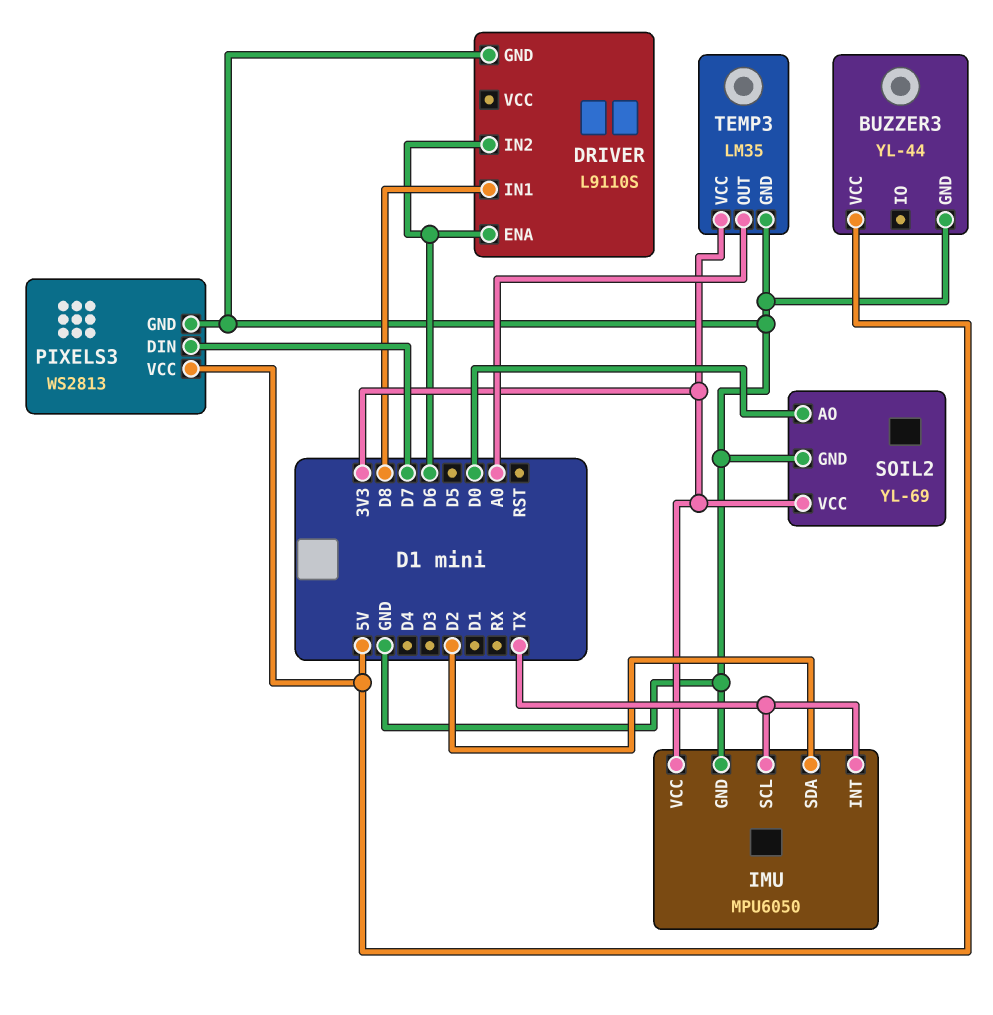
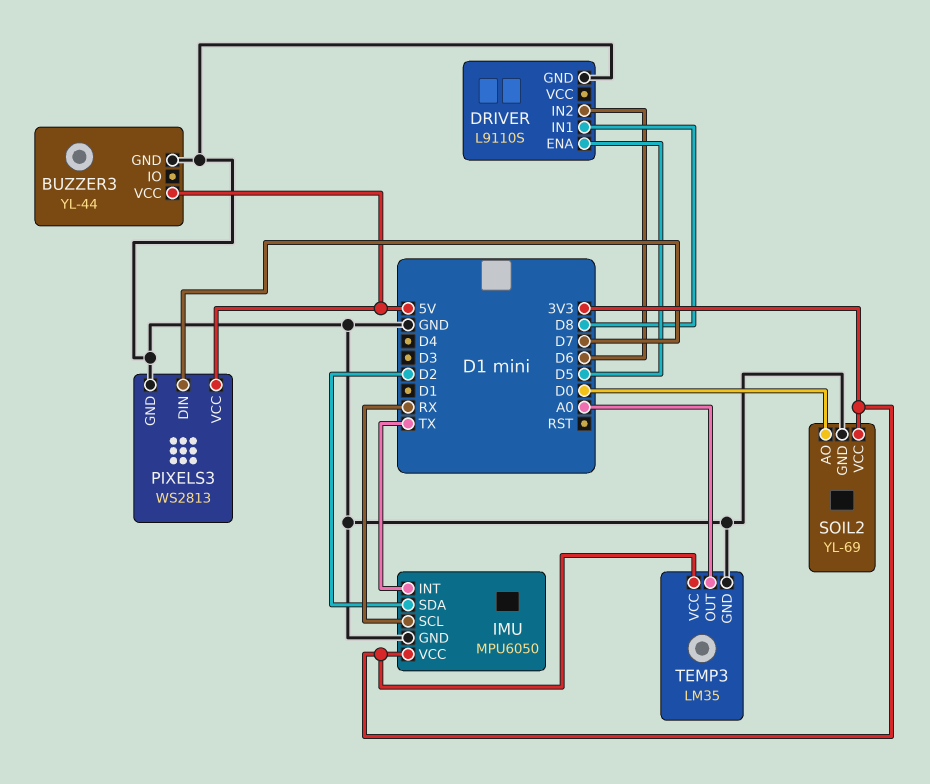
DRIVER pin ENA: D6 -> D5
IMU pin SCL: TX -> RX

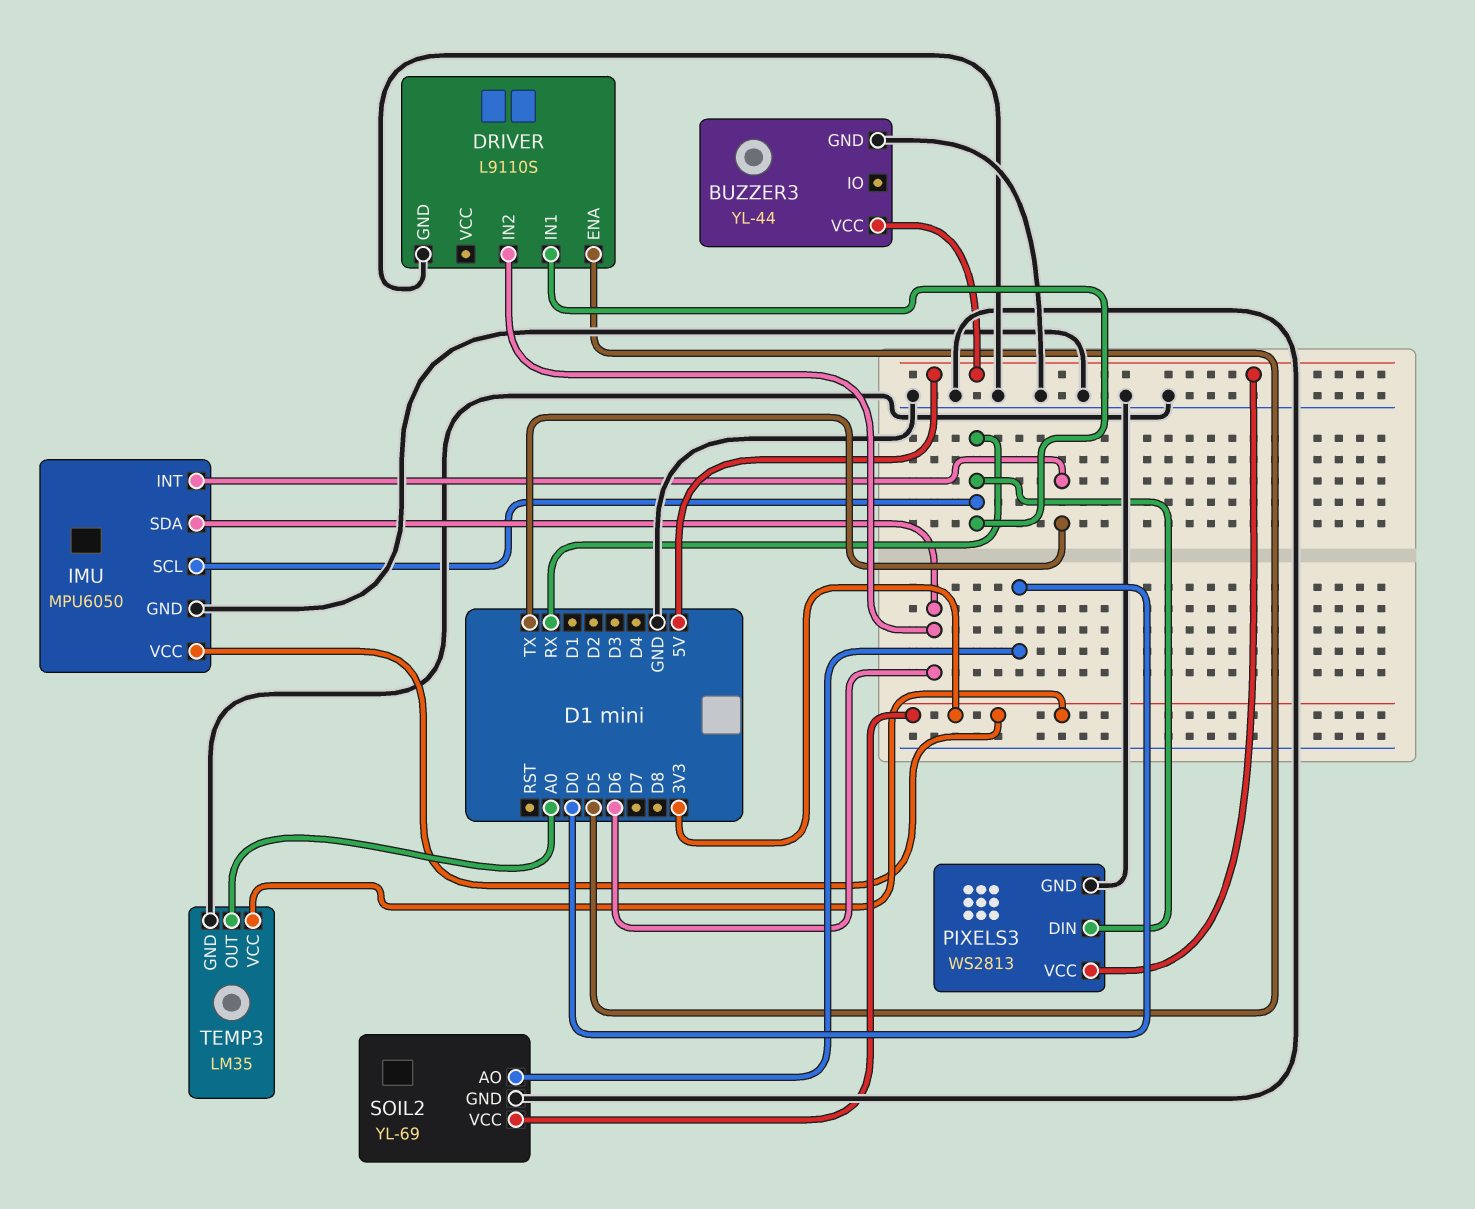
DRIVER pin IN1: D8 -> RX
IMU pin SDA: D2 -> D6
PIXELS3 pin DIN: D7 -> RX

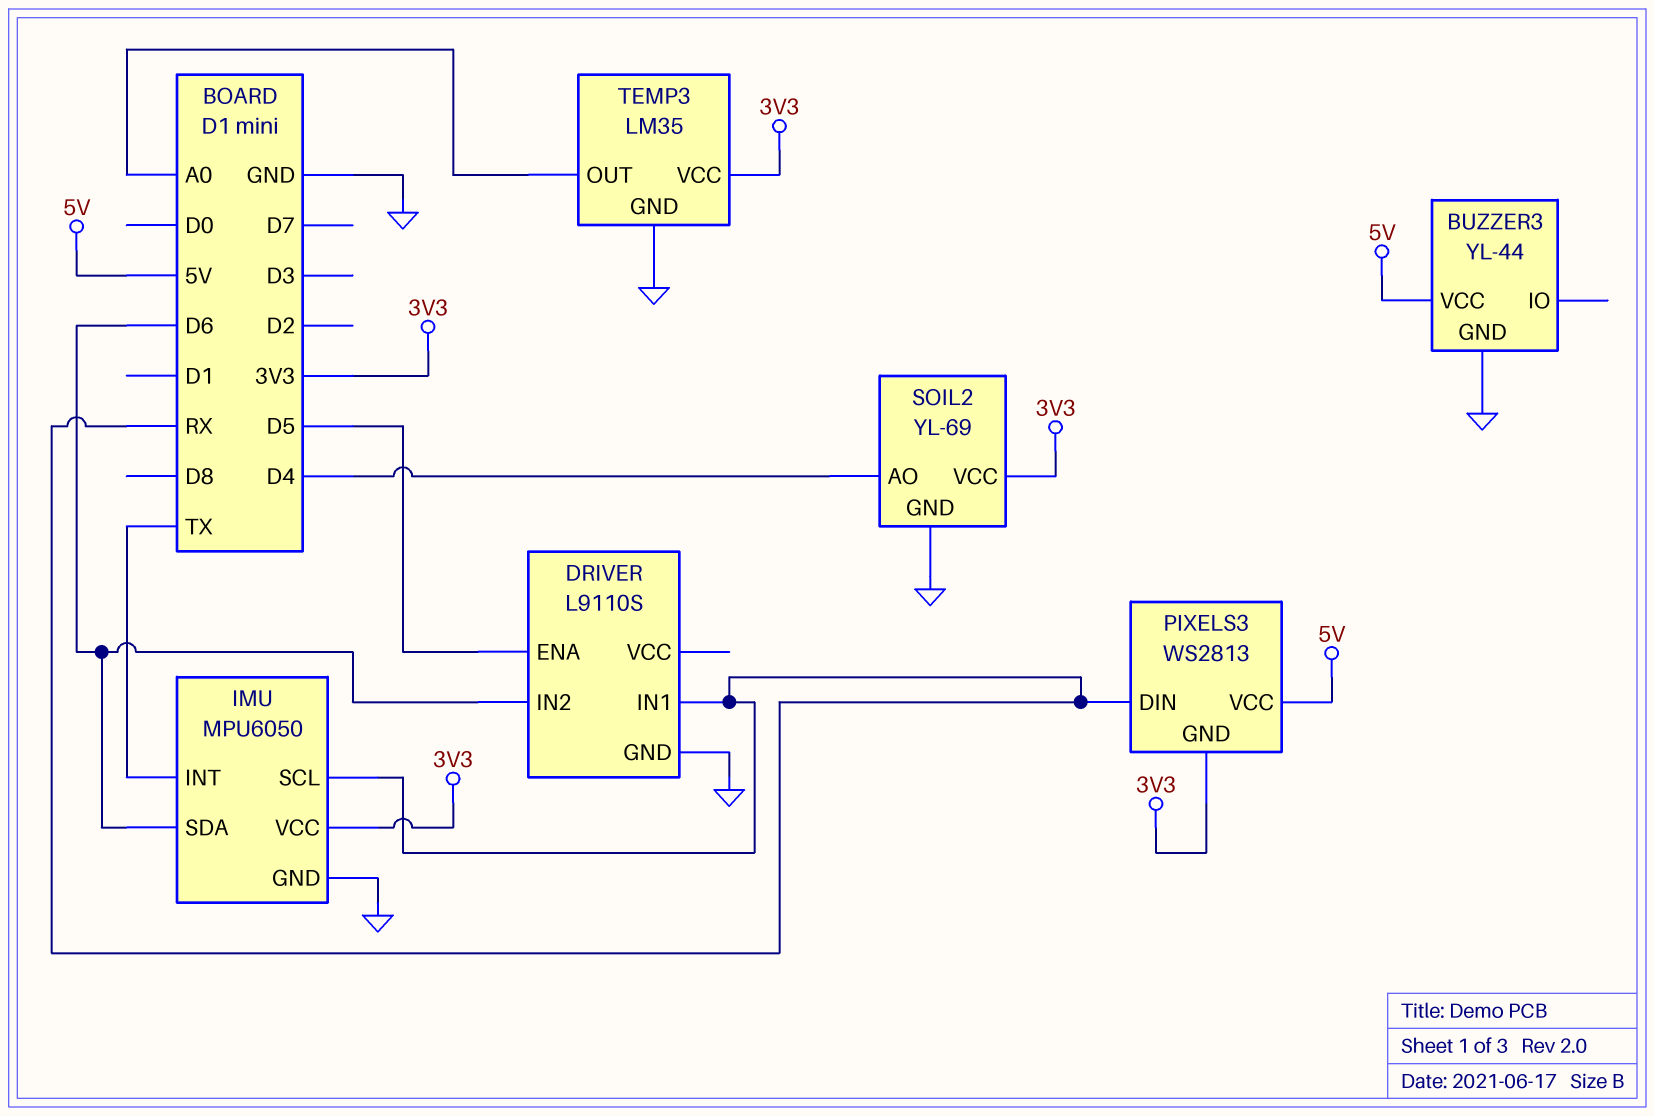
PIXELS3 pin GND: GND -> 3V3
SOIL2 pin AO: D0 -> D4

